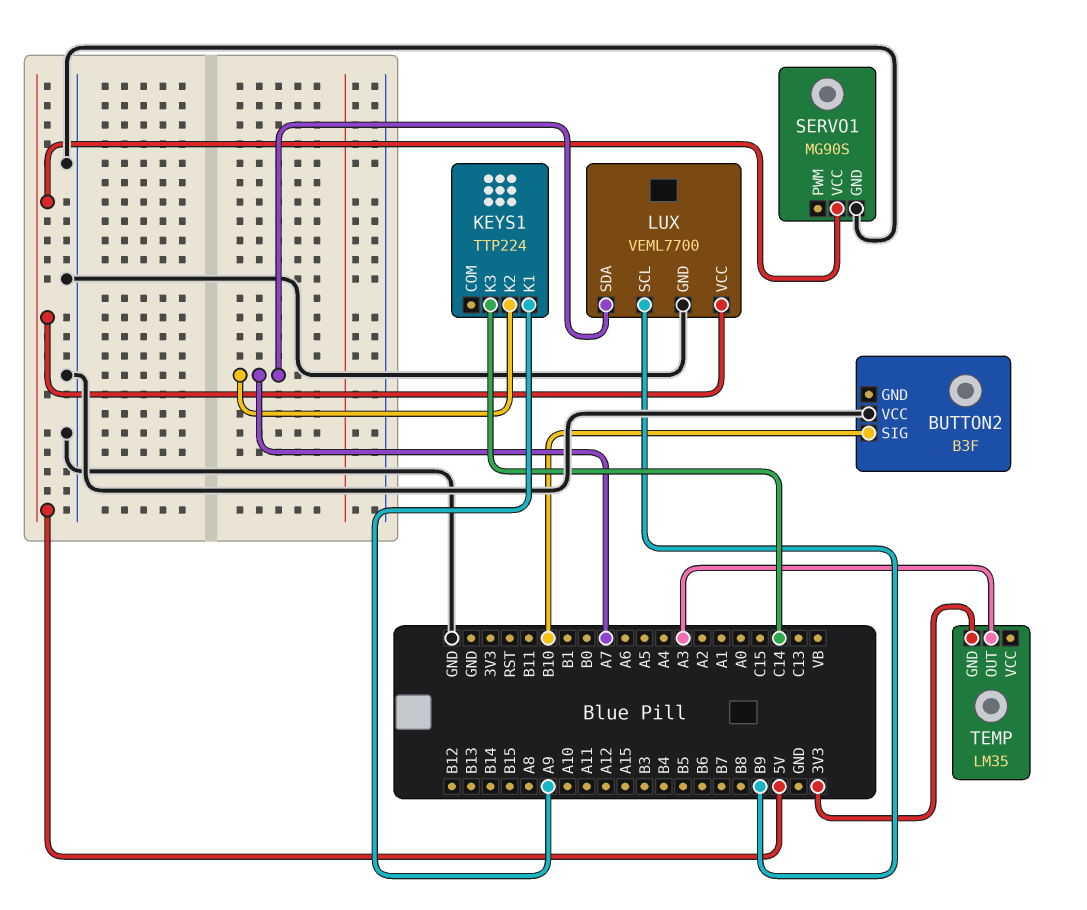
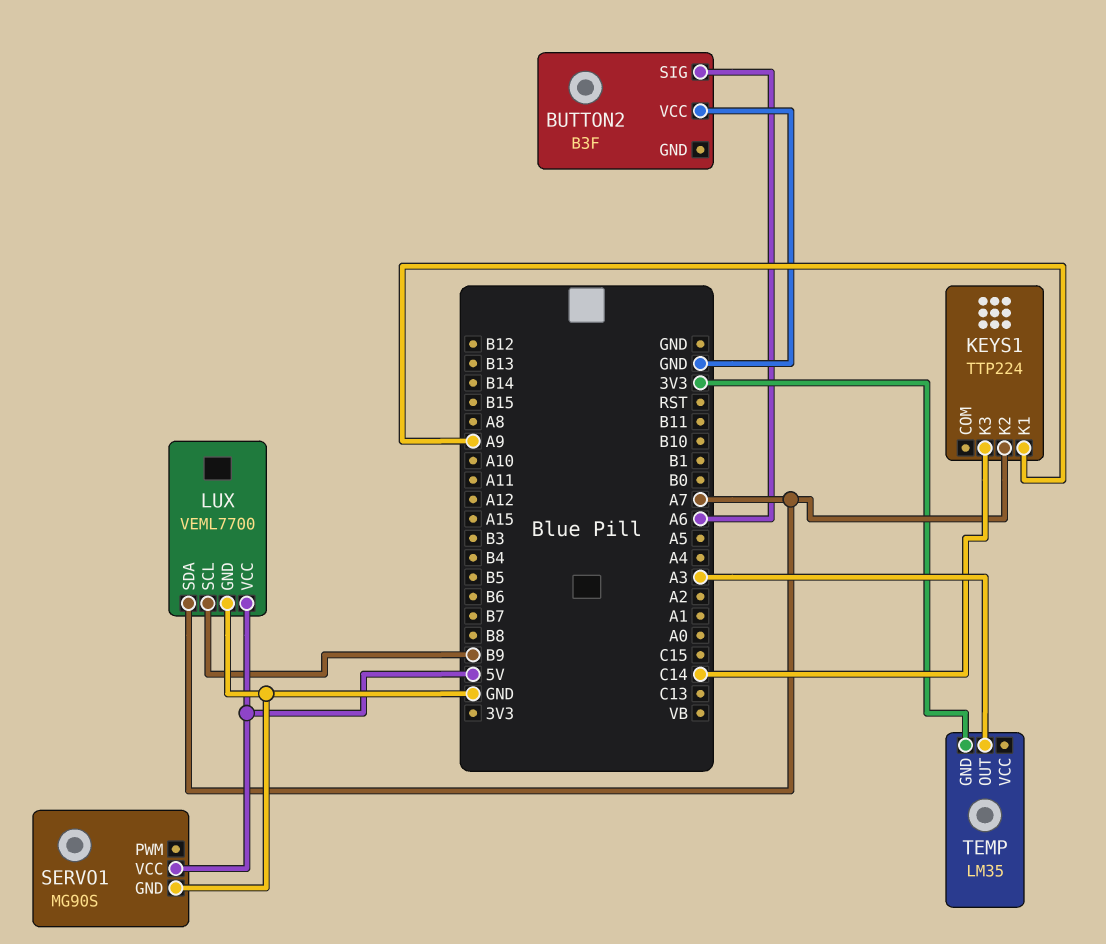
BUTTON2 pin SIG: B10 -> A6

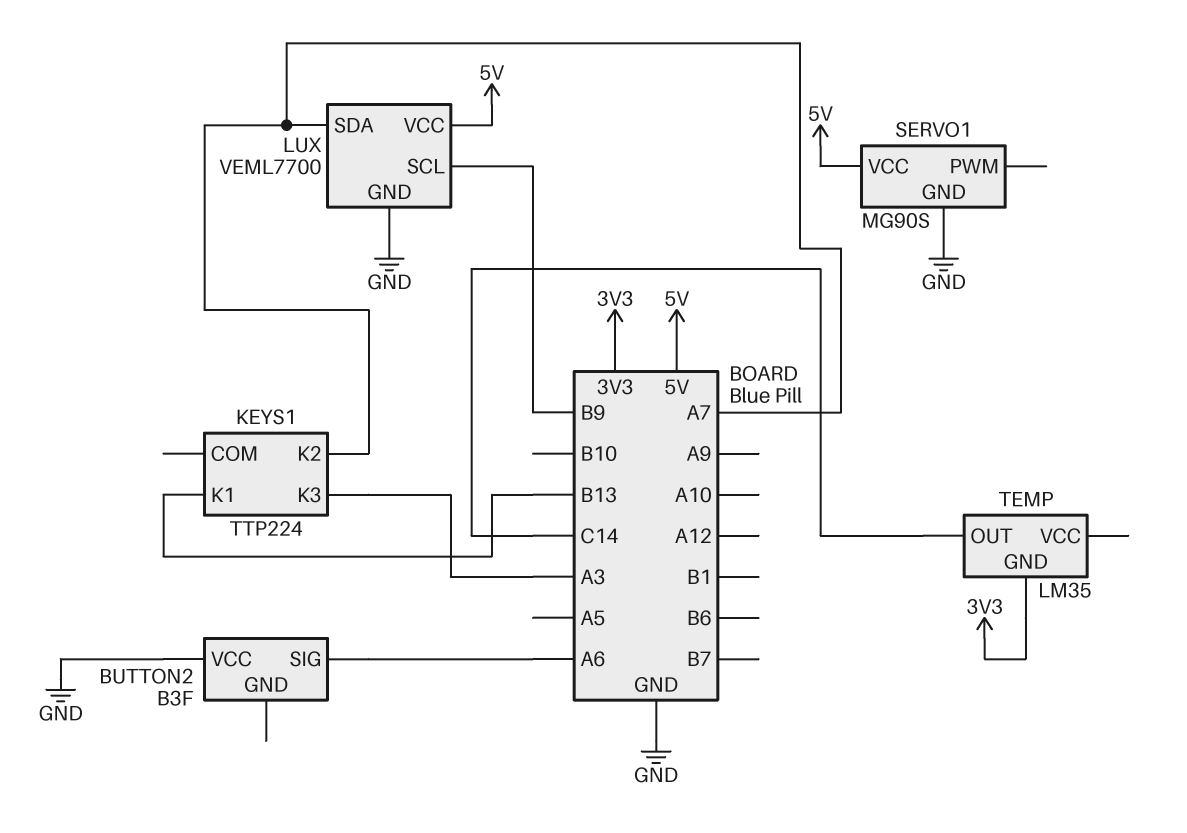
KEYS1 pin K1: A9 -> B13
KEYS1 pin K3: C14 -> A3
TEMP pin OUT: A3 -> C14

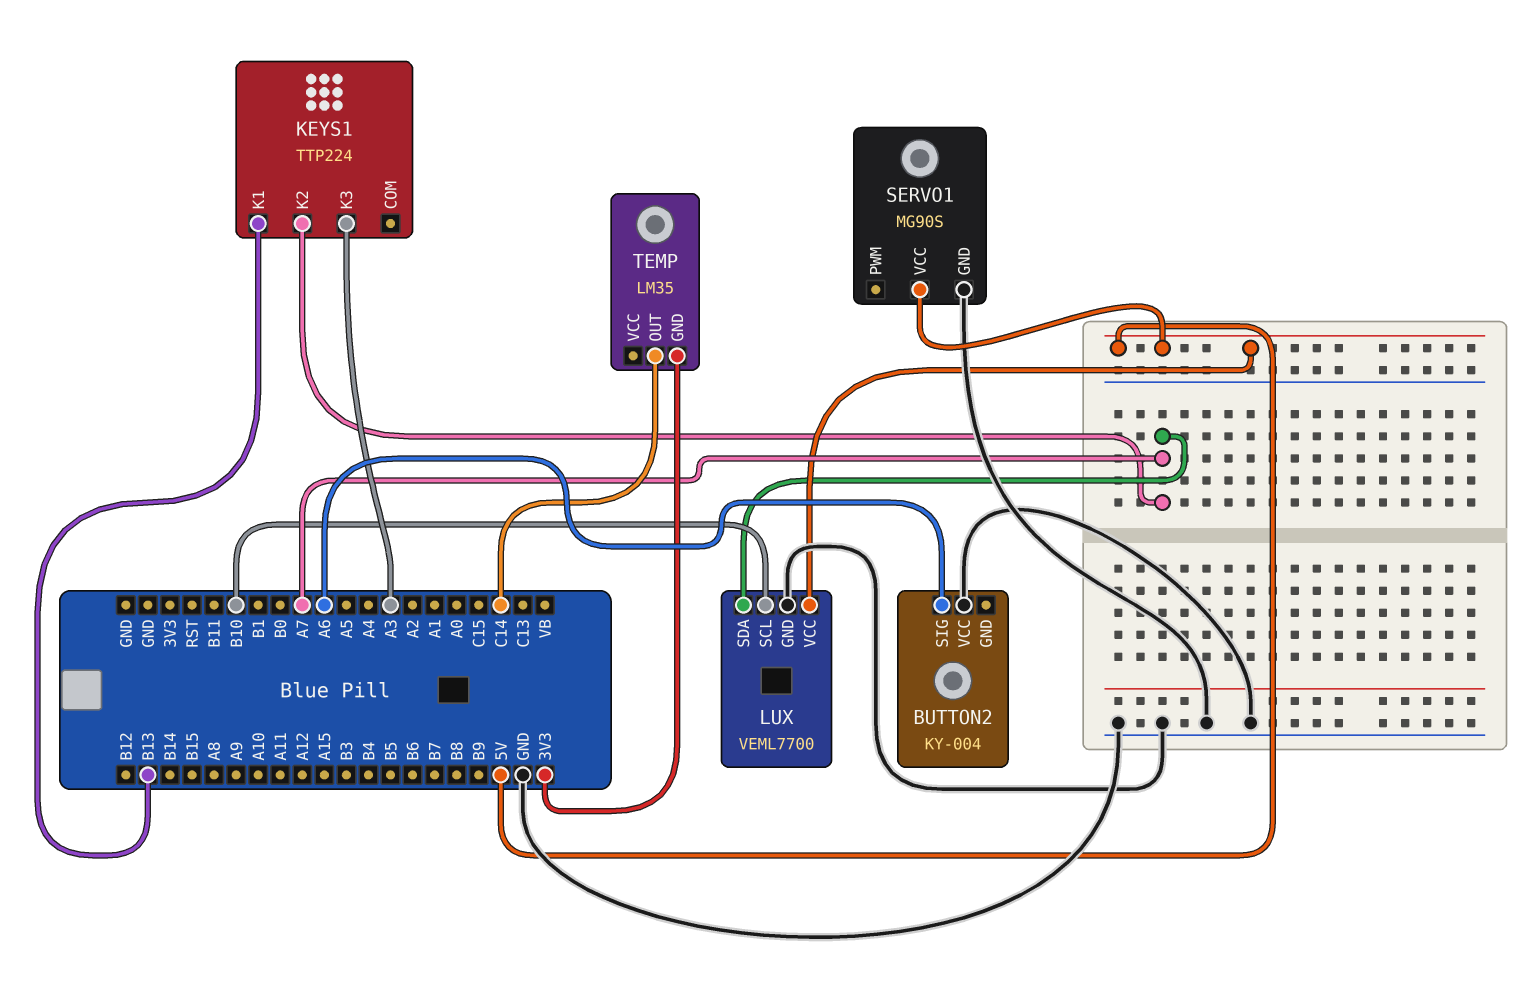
BUTTON2: B3F -> KY-004
LUX pin SCL: B9 -> B10

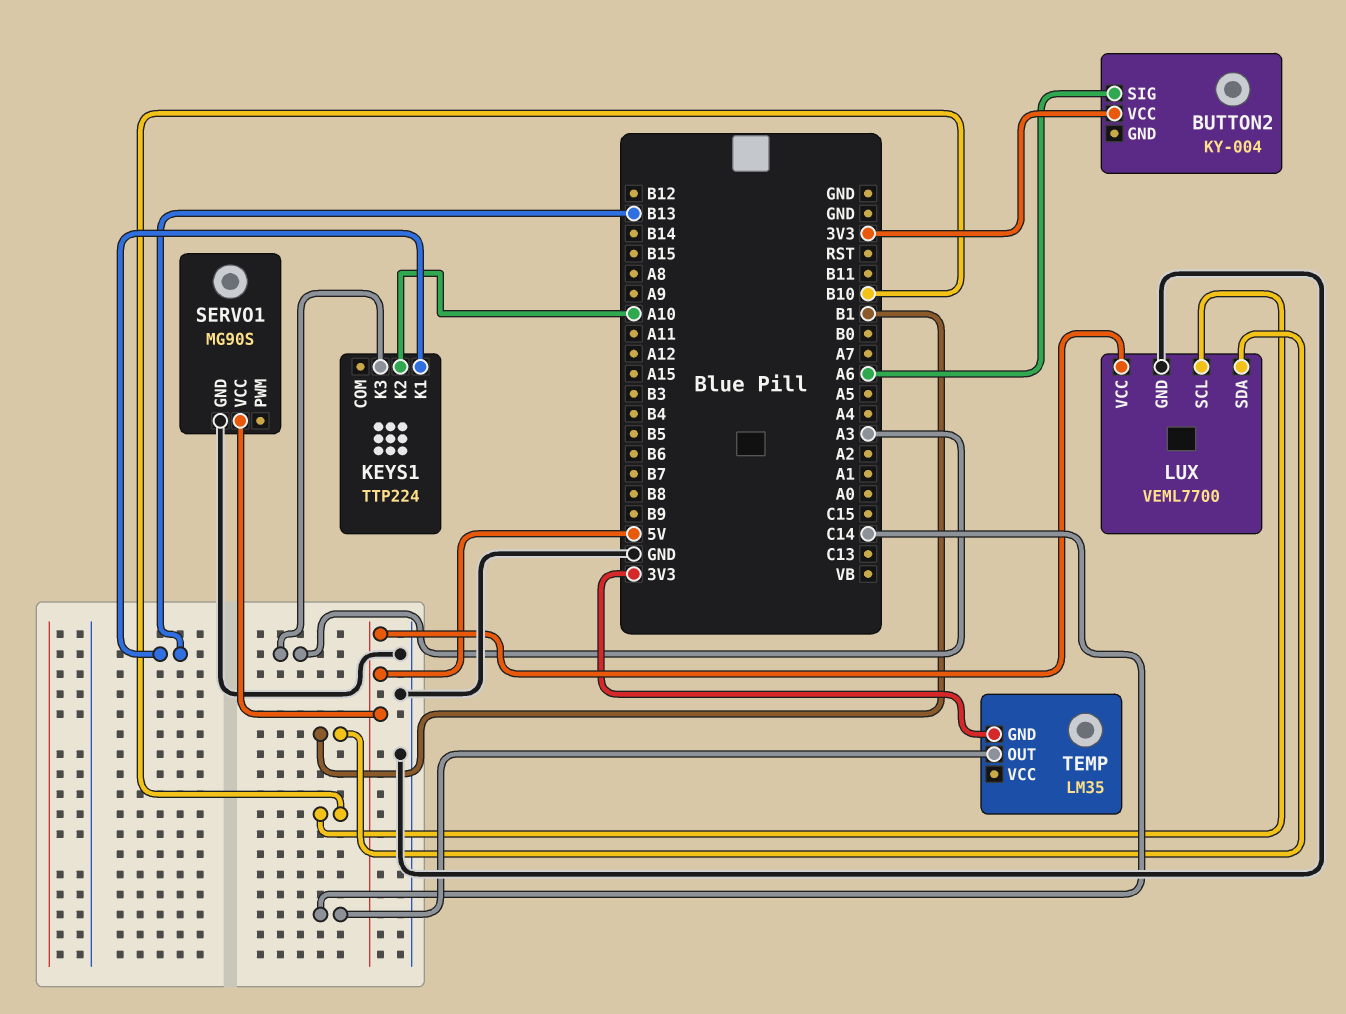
BUTTON2 pin VCC: GND -> 3V3
KEYS1 pin K2: A7 -> A10
LUX pin SDA: A7 -> B1

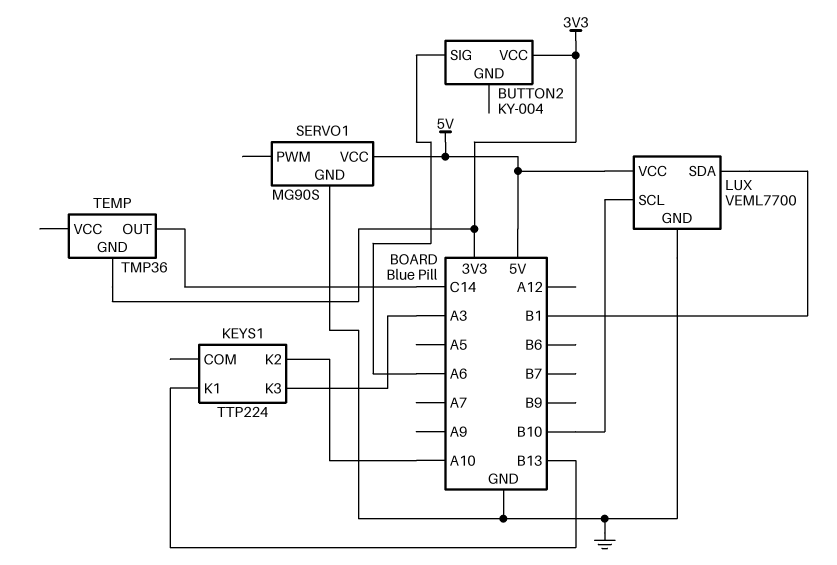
TEMP: LM35 -> TMP36

